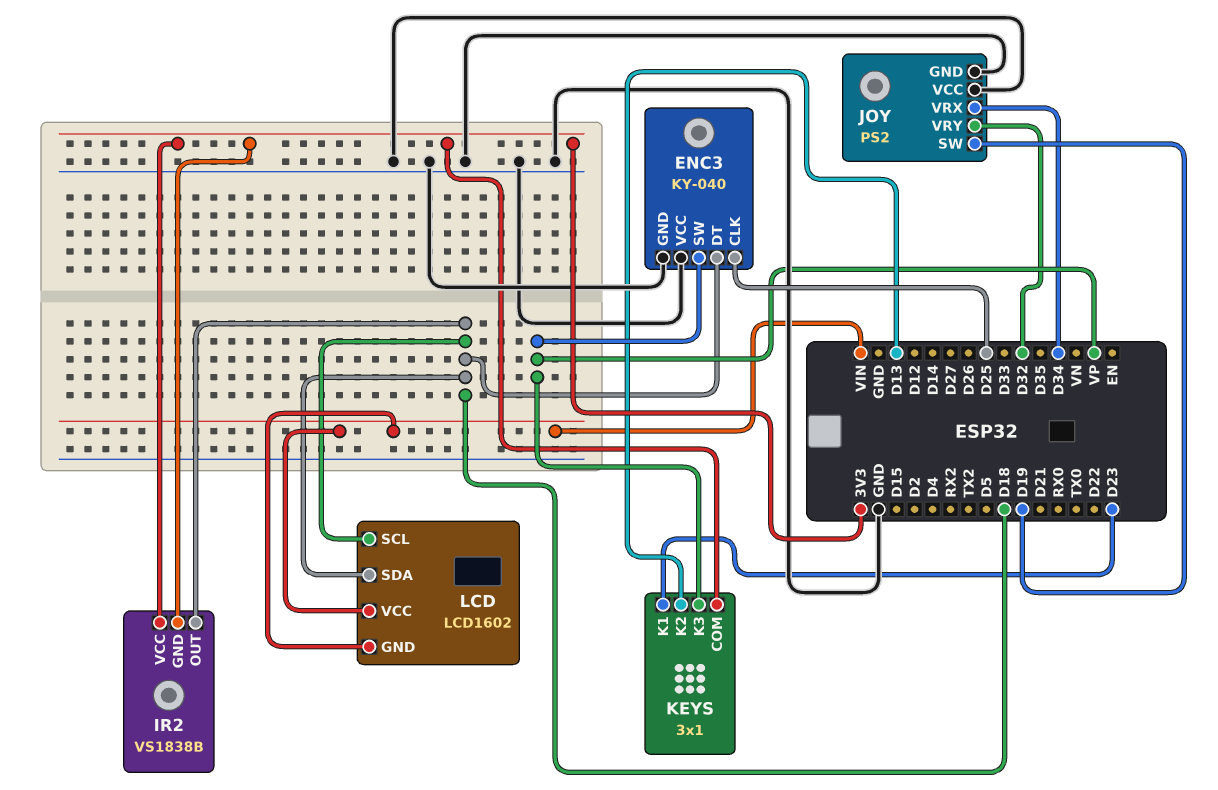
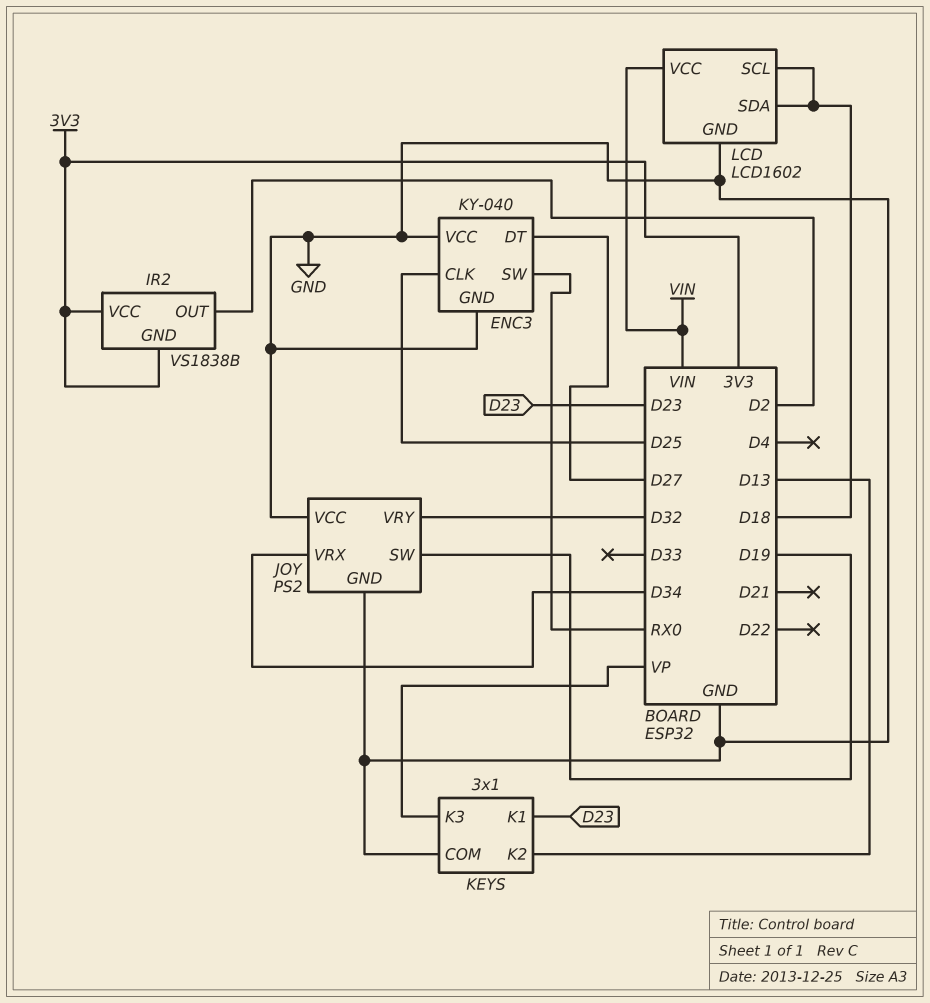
ENC3 pin DT: D18 -> D27
ENC3 pin SW: VP -> RX0
IR2 pin OUT: D18 -> D2
KEYS pin COM: 3V3 -> GND
LCD pin GND: VIN -> GND

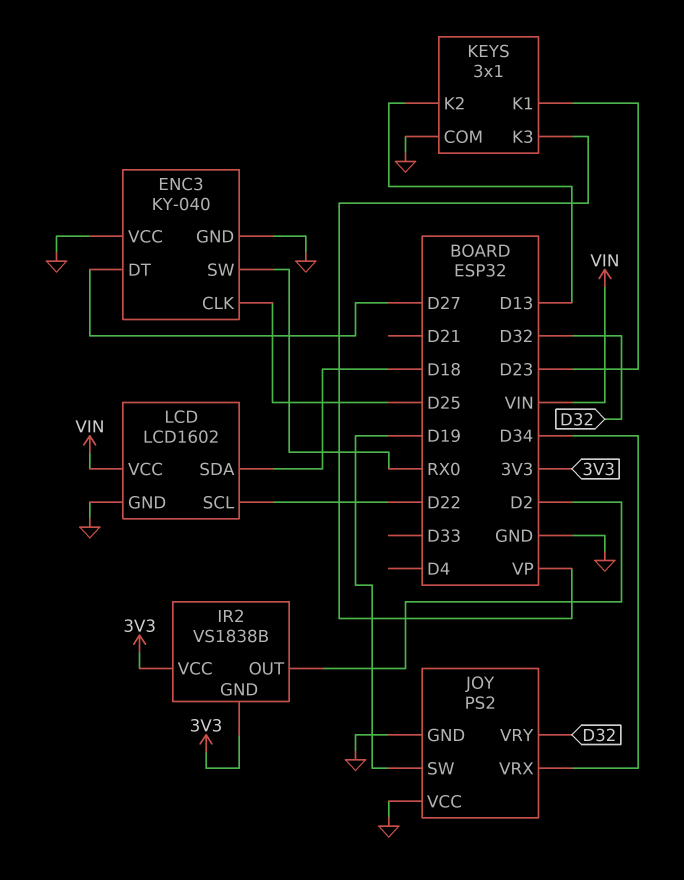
LCD pin SCL: D18 -> D22

